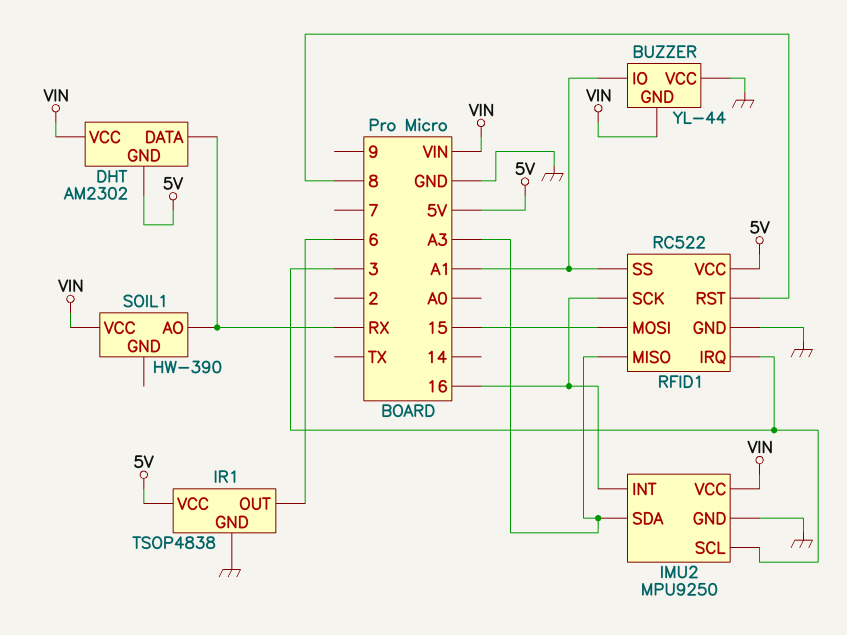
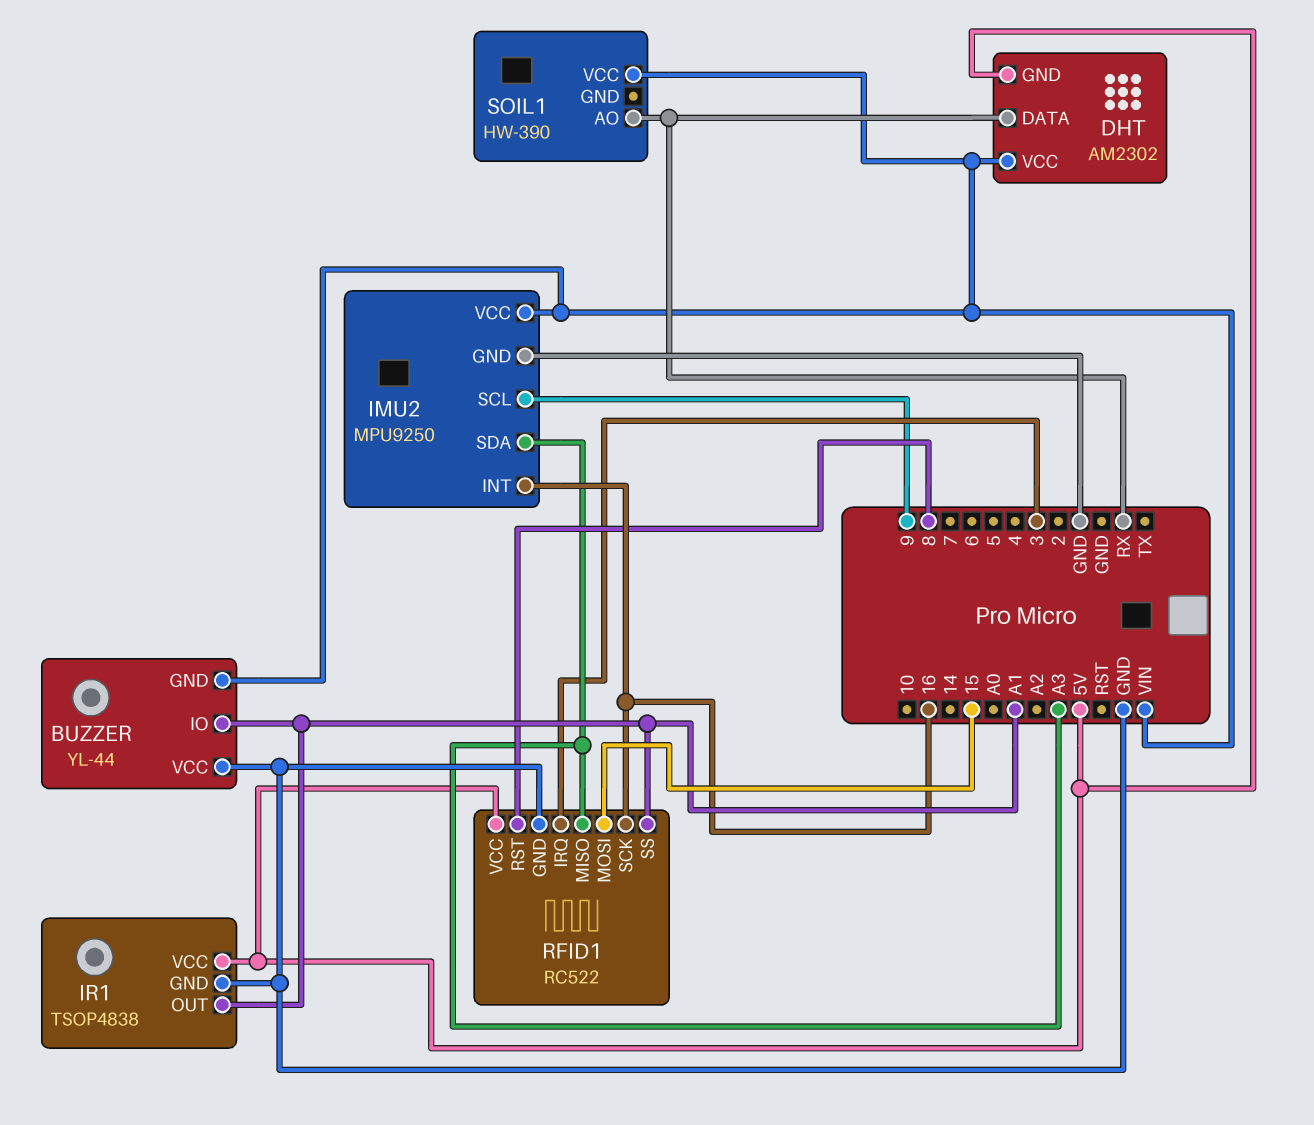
IMU2 pin SCL: 3 -> 9
IR1 pin OUT: 6 -> A1

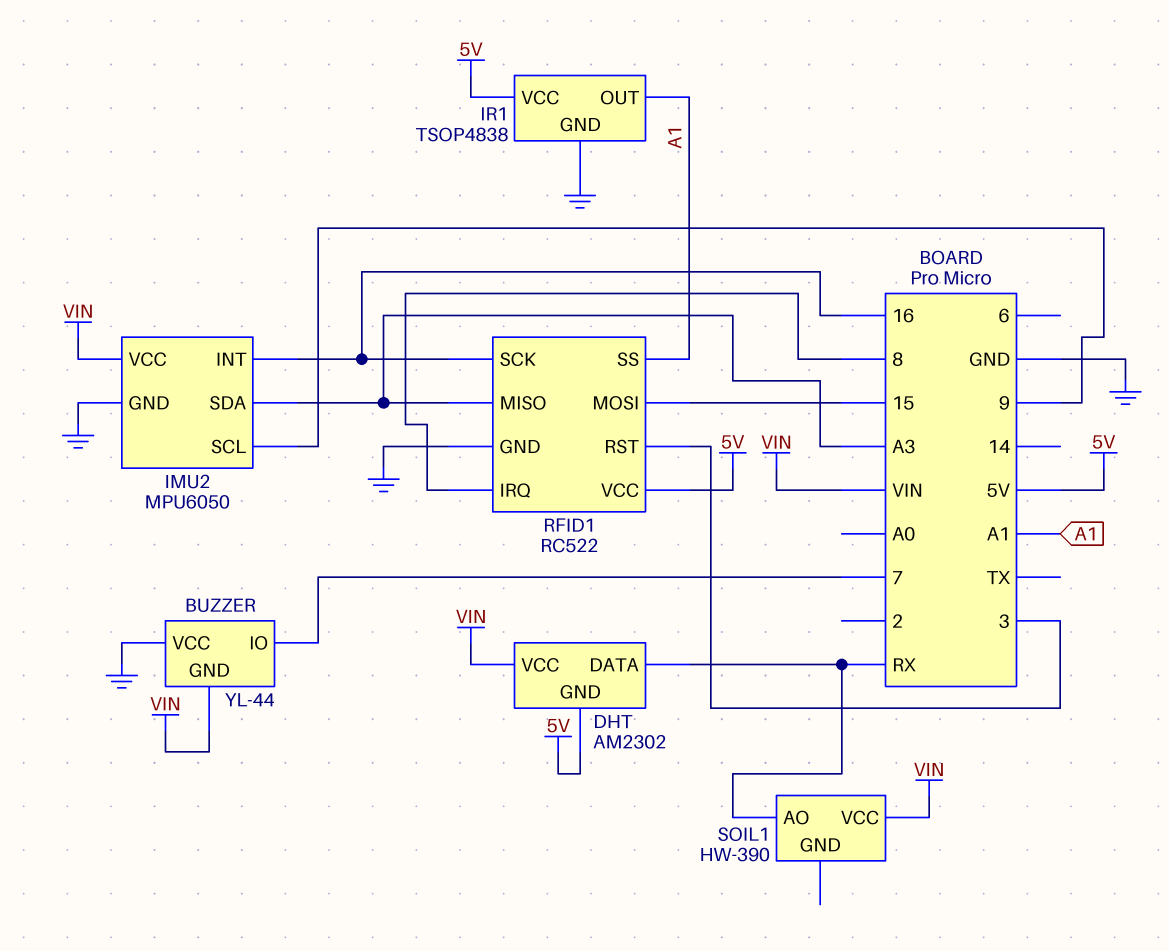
BUZZER pin IO: A1 -> 7
IMU2: MPU9250 -> MPU6050
RFID1 pin IRQ: 3 -> 8
RFID1 pin RST: 8 -> 3

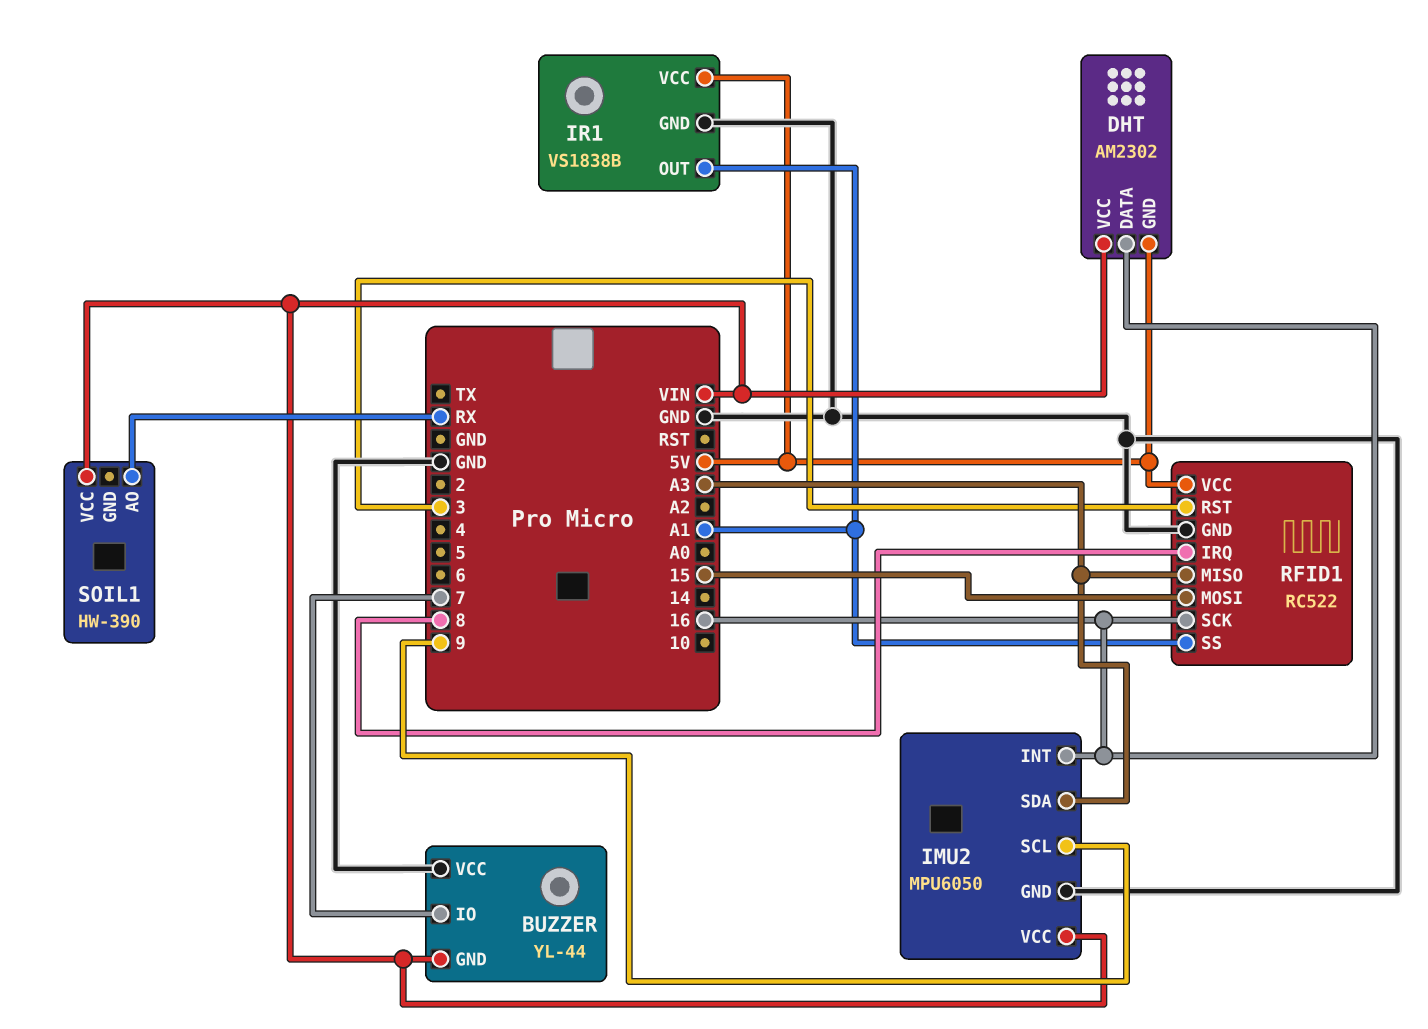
DHT pin DATA: RX -> 16
IR1: TSOP4838 -> VS1838B

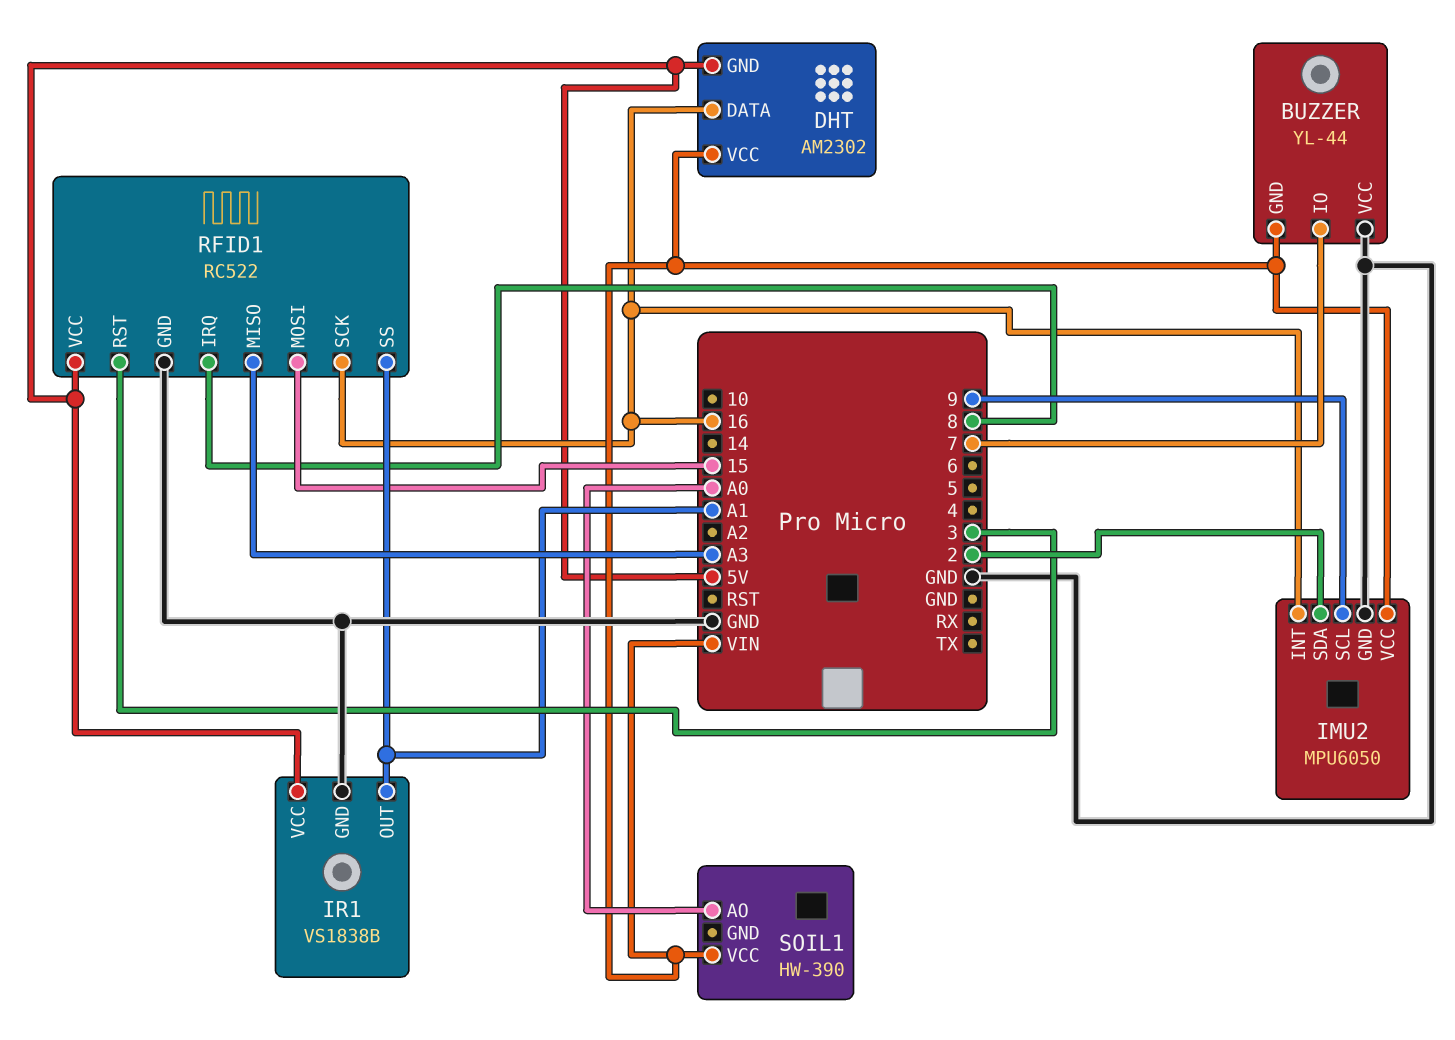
IMU2 pin SDA: A3 -> 2
SOIL1 pin AO: RX -> A0

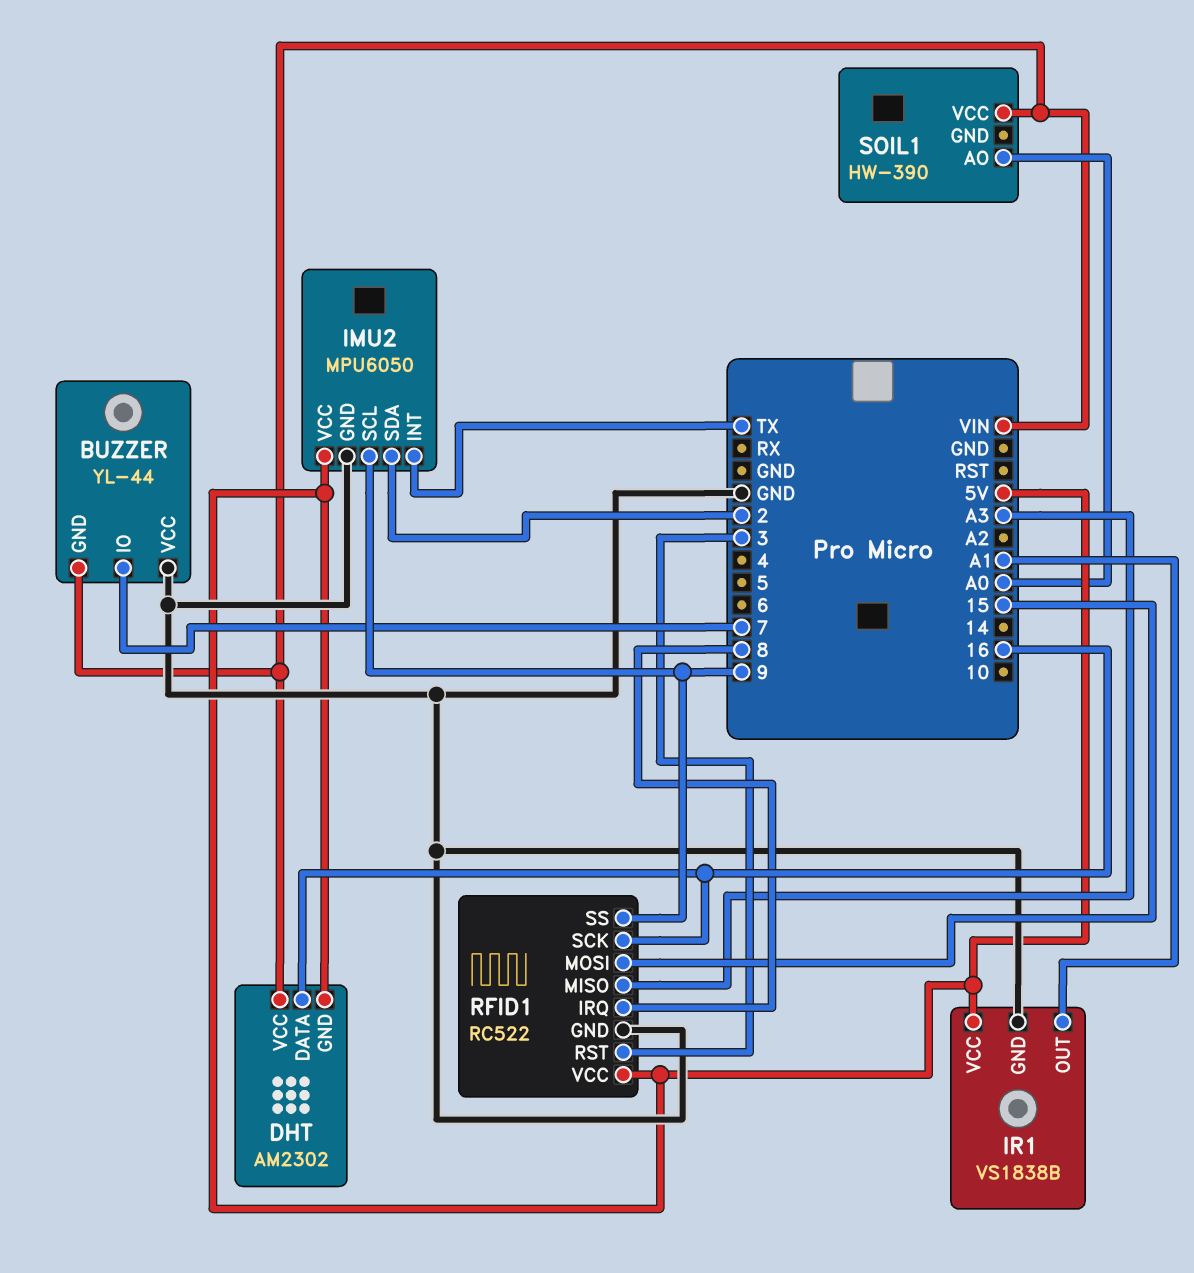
IMU2 pin INT: 16 -> TX
IMU2 pin VCC: VIN -> 5V
RFID1 pin SS: A1 -> 9

